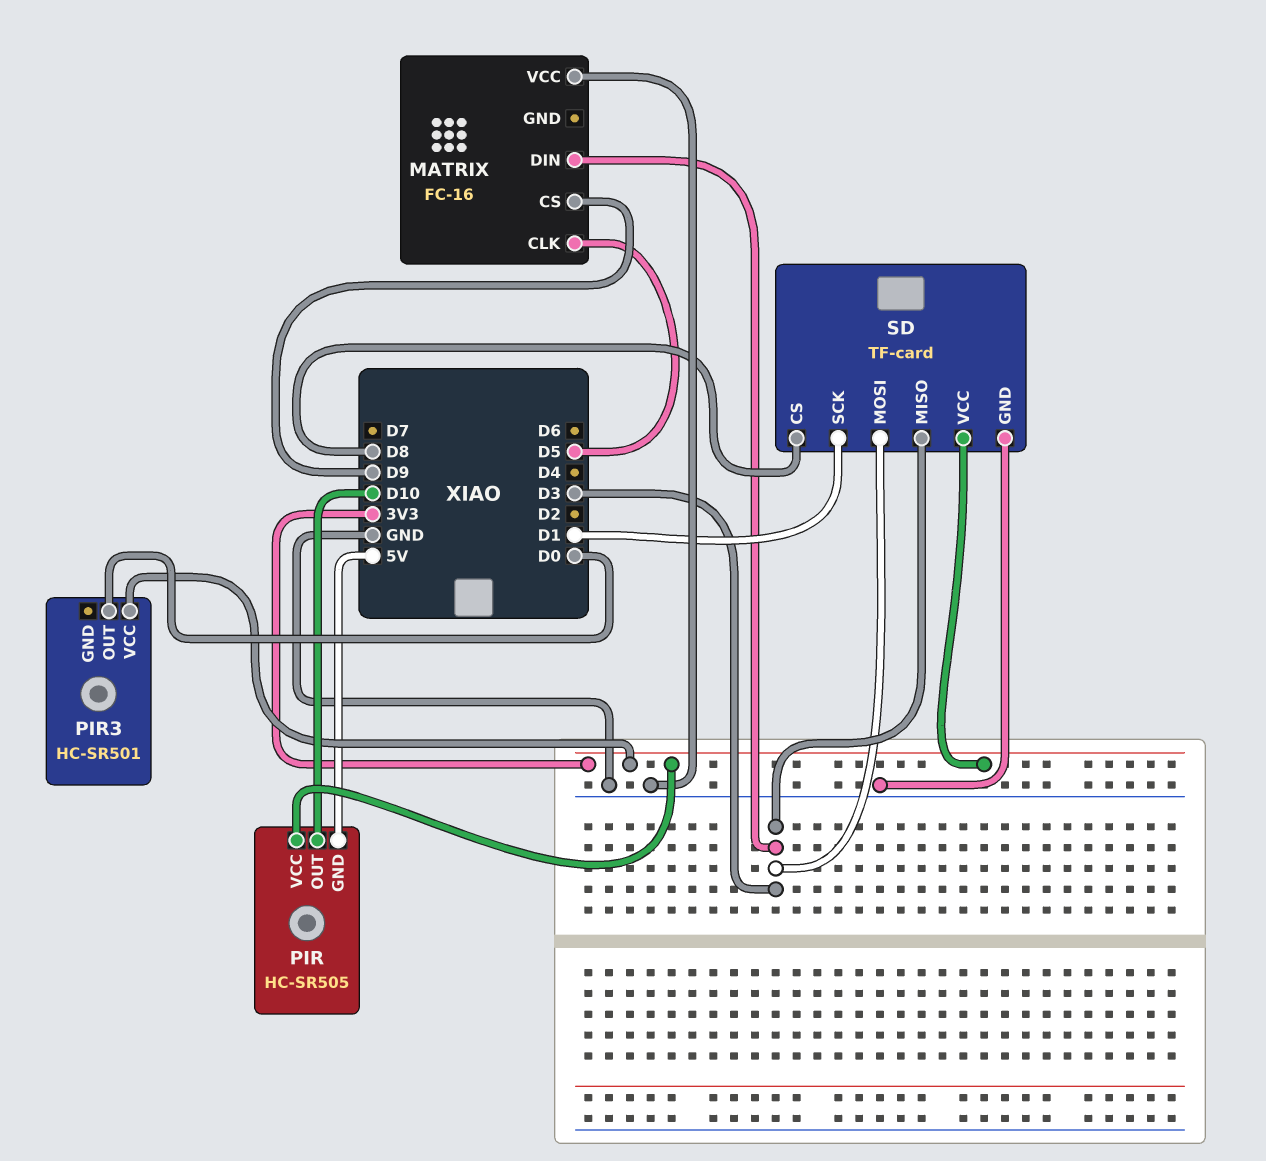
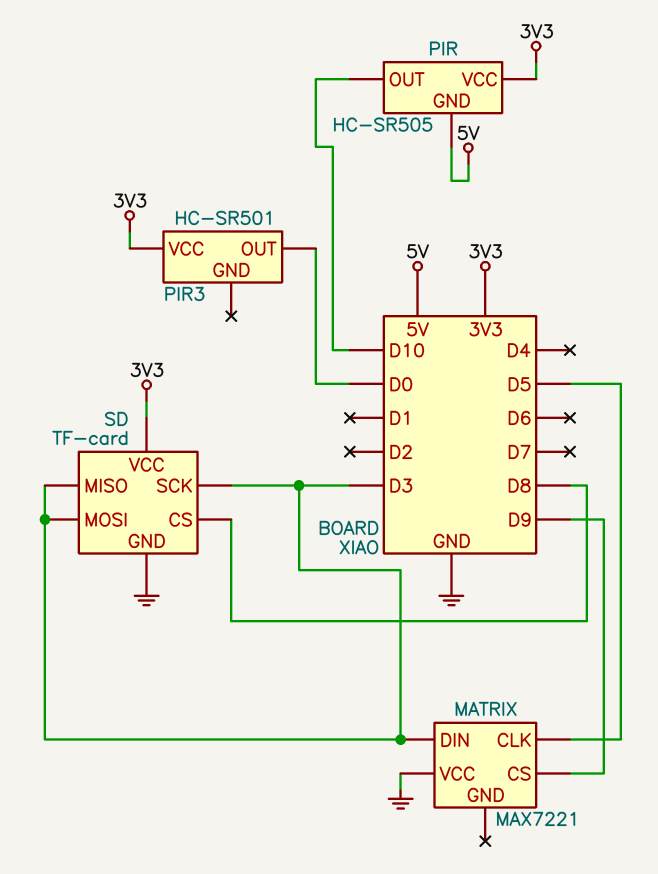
MATRIX: FC-16 -> MAX7221
SD pin SCK: D1 -> D3

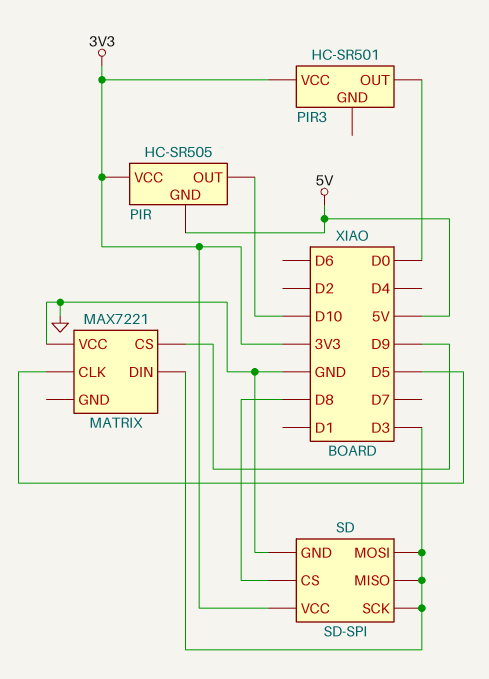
SD: TF-card -> SD-SPI

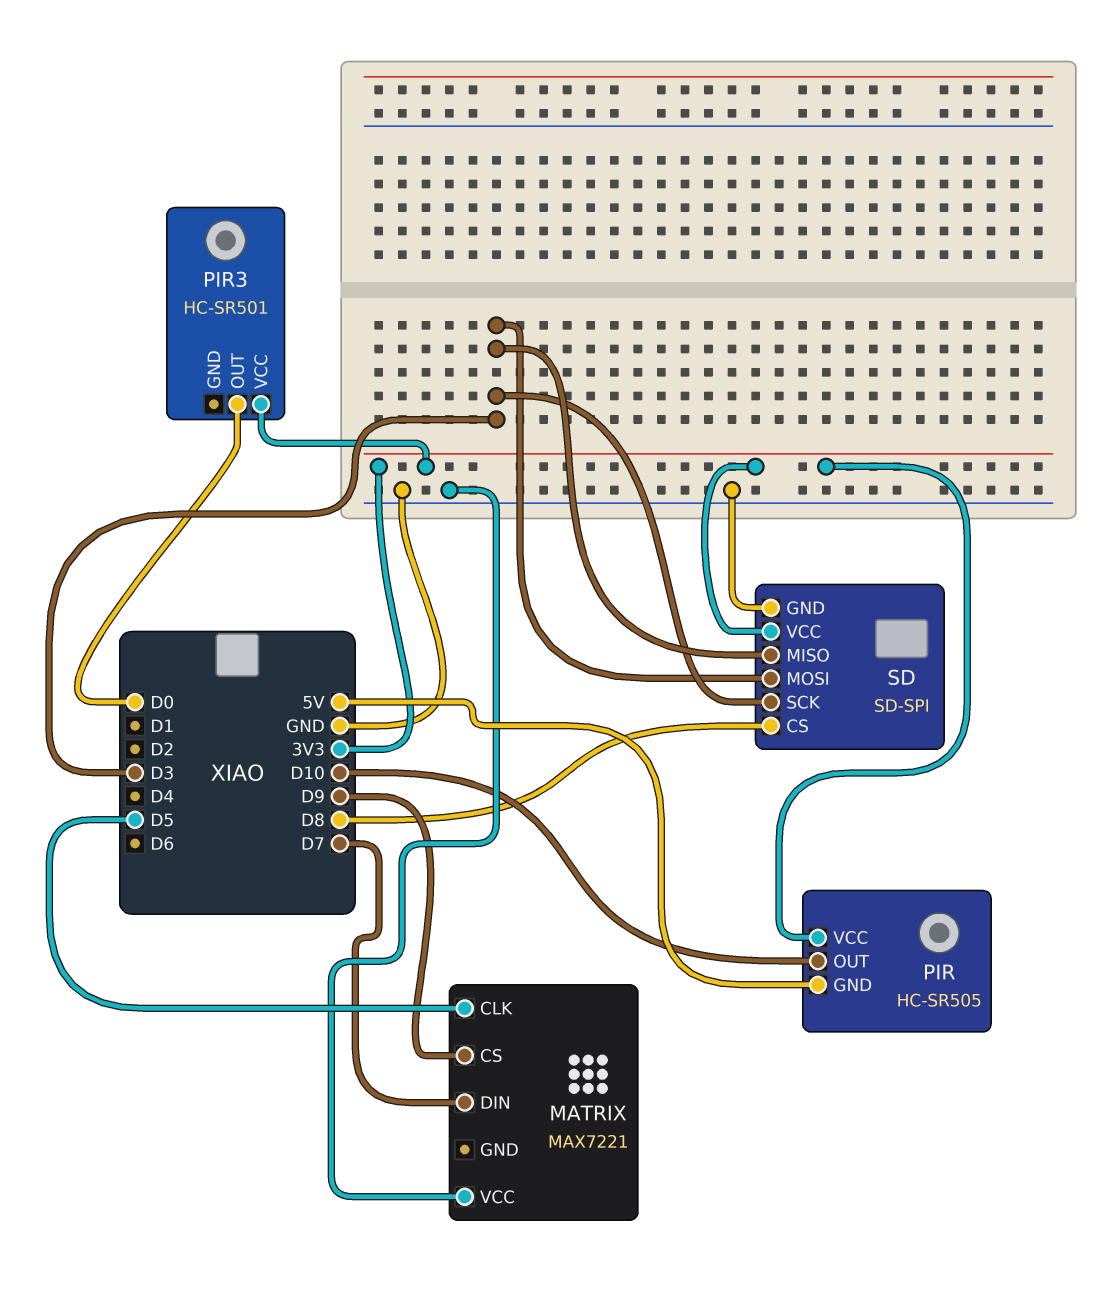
MATRIX pin DIN: D3 -> D7

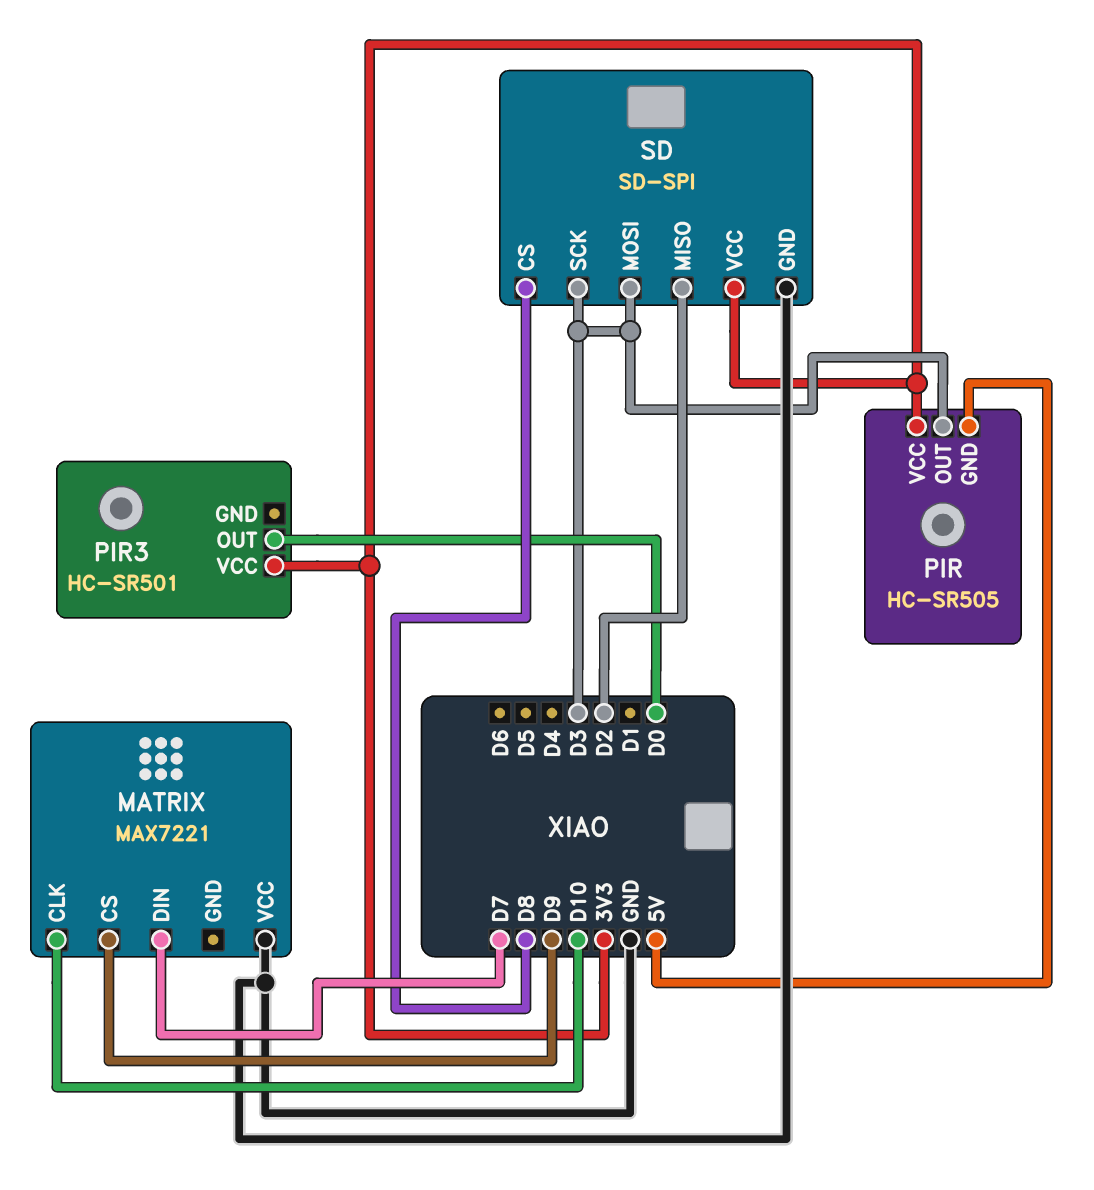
MATRIX pin CLK: D5 -> D10
PIR pin OUT: D10 -> D3
SD pin MISO: D3 -> D2

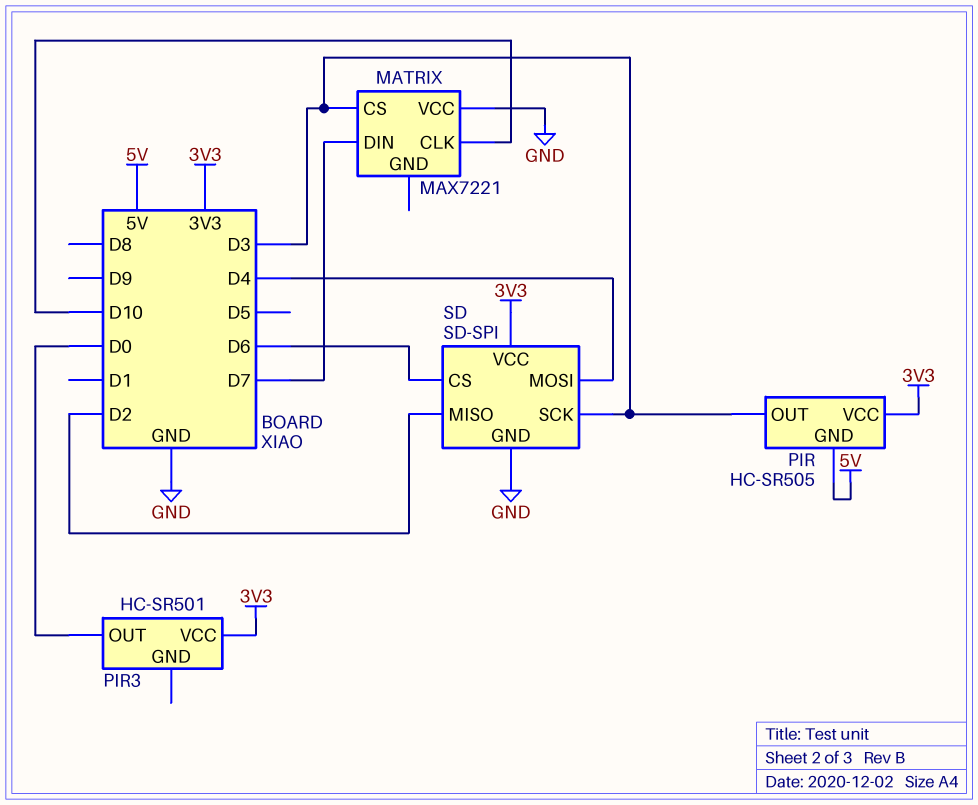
MATRIX pin CS: D9 -> D3
SD pin CS: D8 -> D6
SD pin MOSI: D3 -> D4

